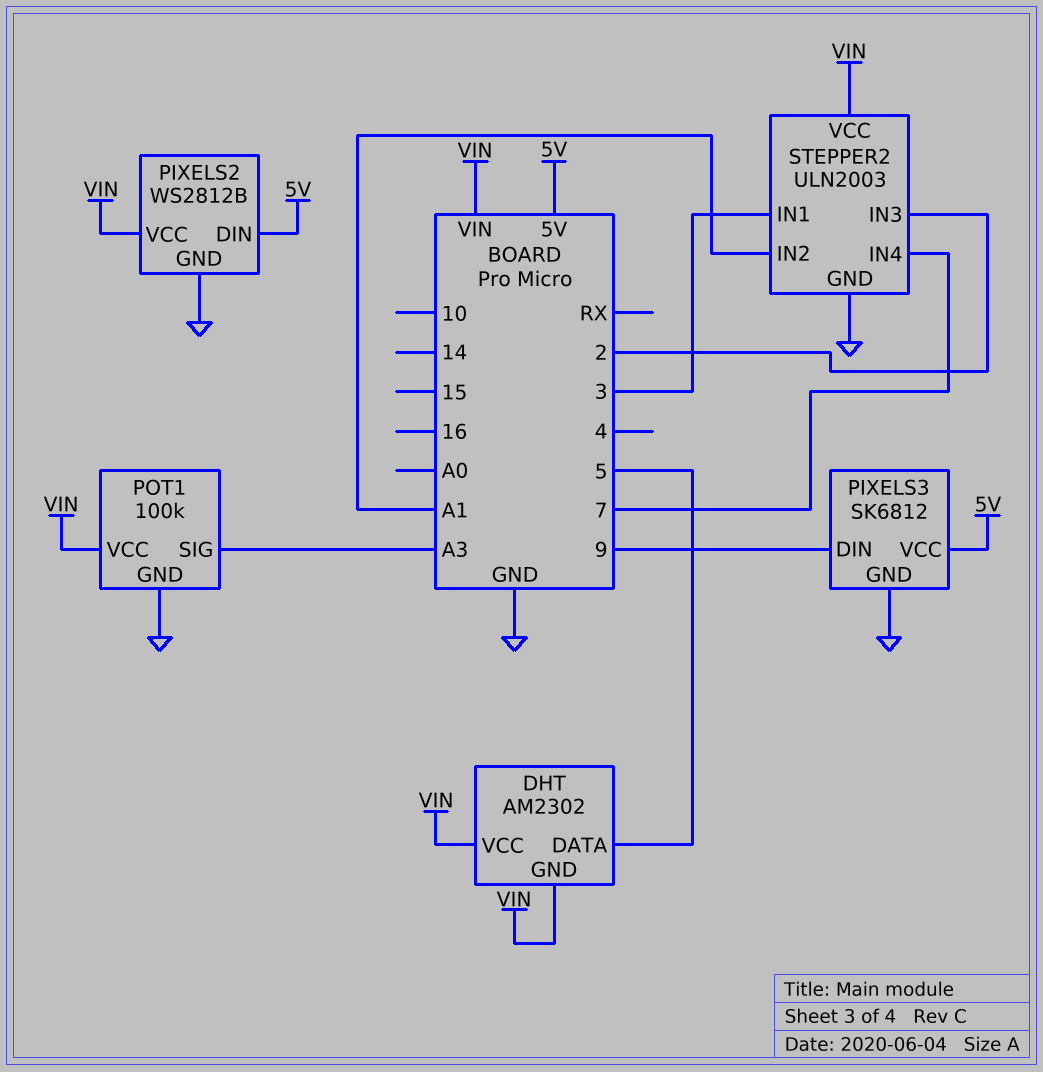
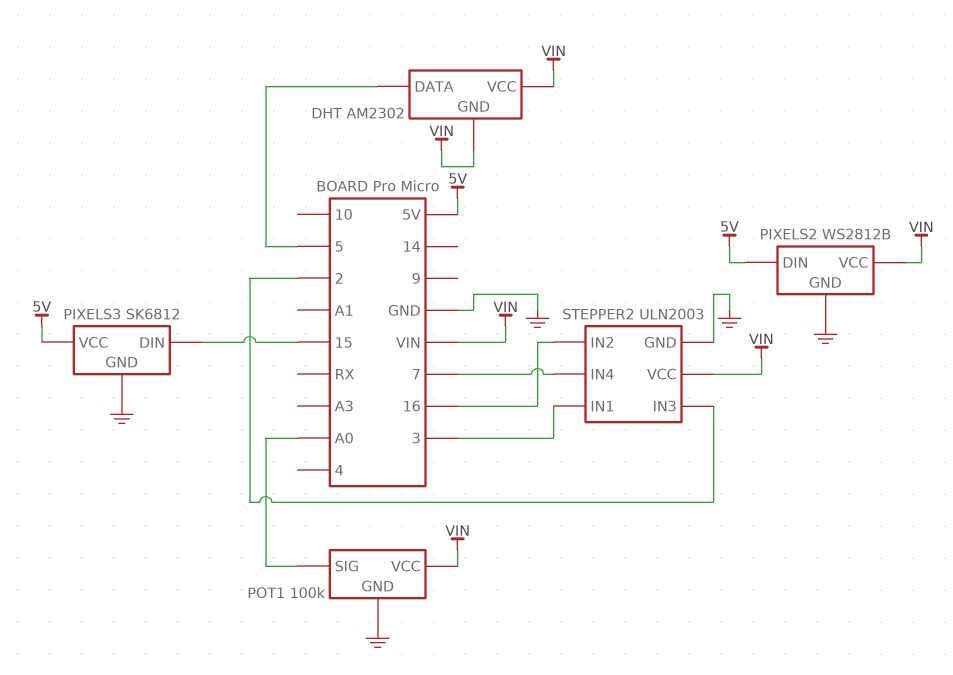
PIXELS3 pin DIN: 9 -> 15
POT1 pin SIG: A3 -> A0
STEPPER2 pin IN2: A1 -> 16

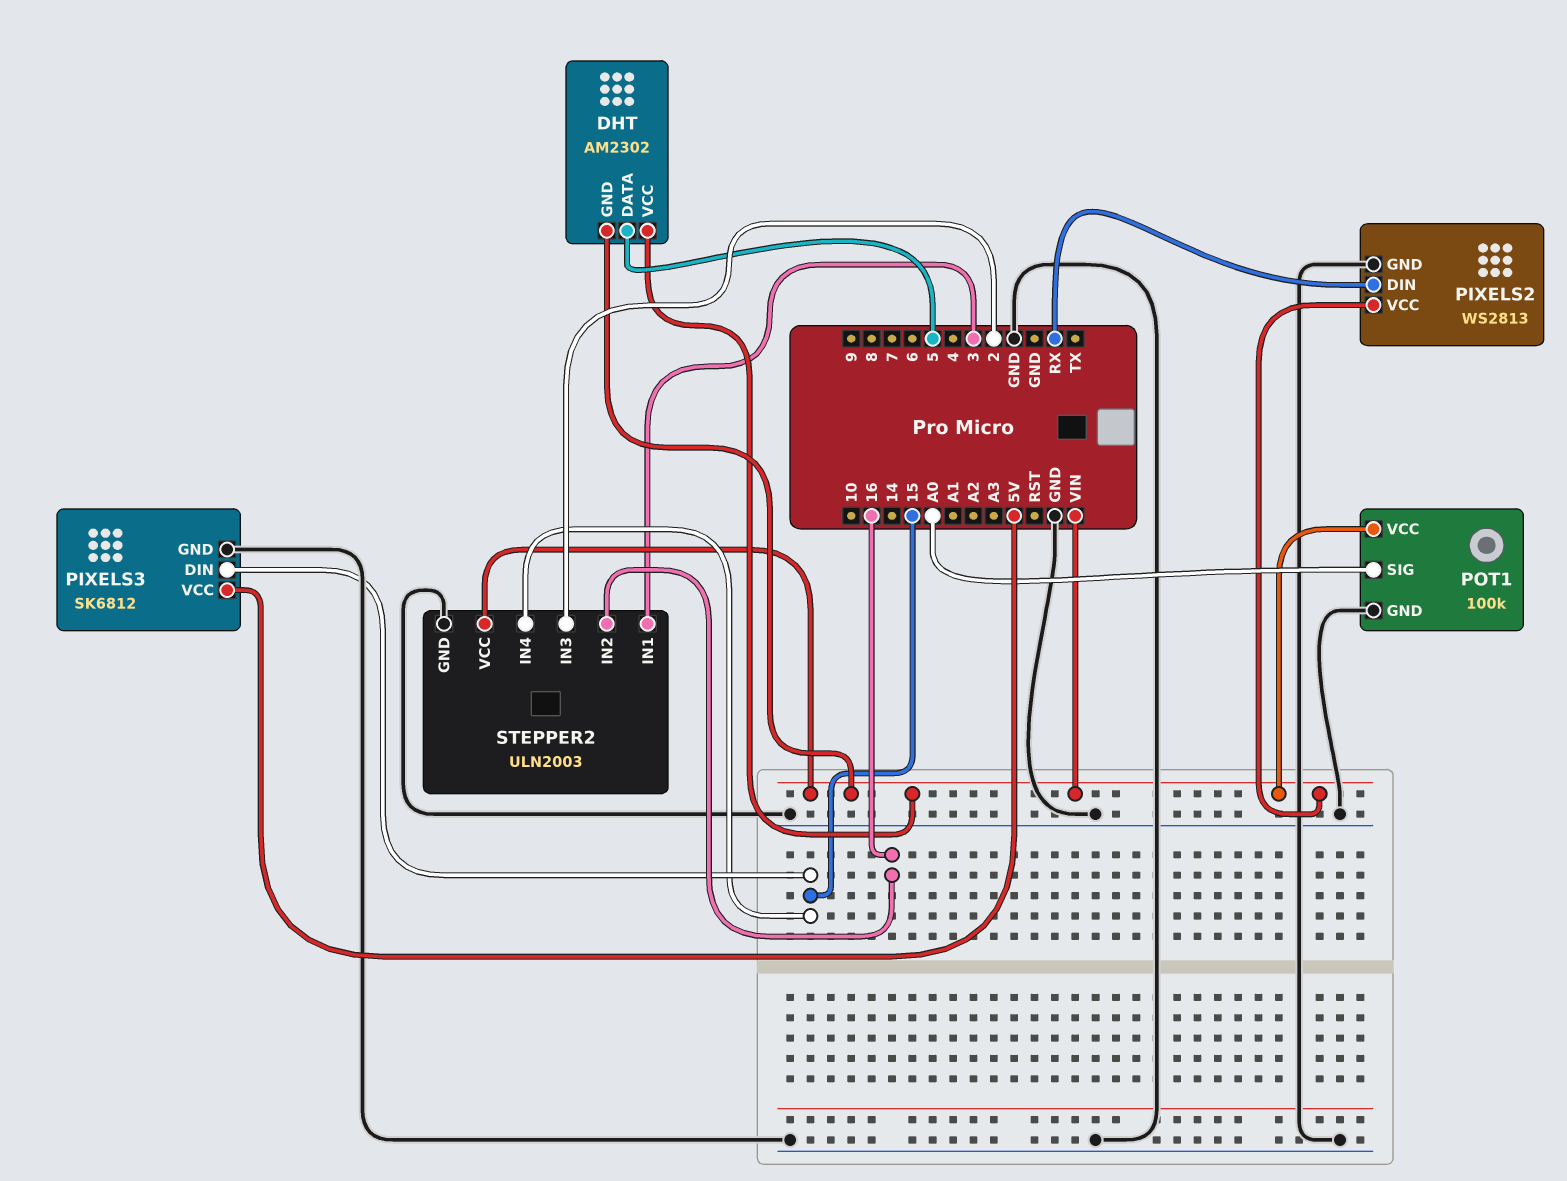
PIXELS2: WS2812B -> WS2813
PIXELS2 pin DIN: 5V -> RX
STEPPER2 pin IN4: 7 -> 15

